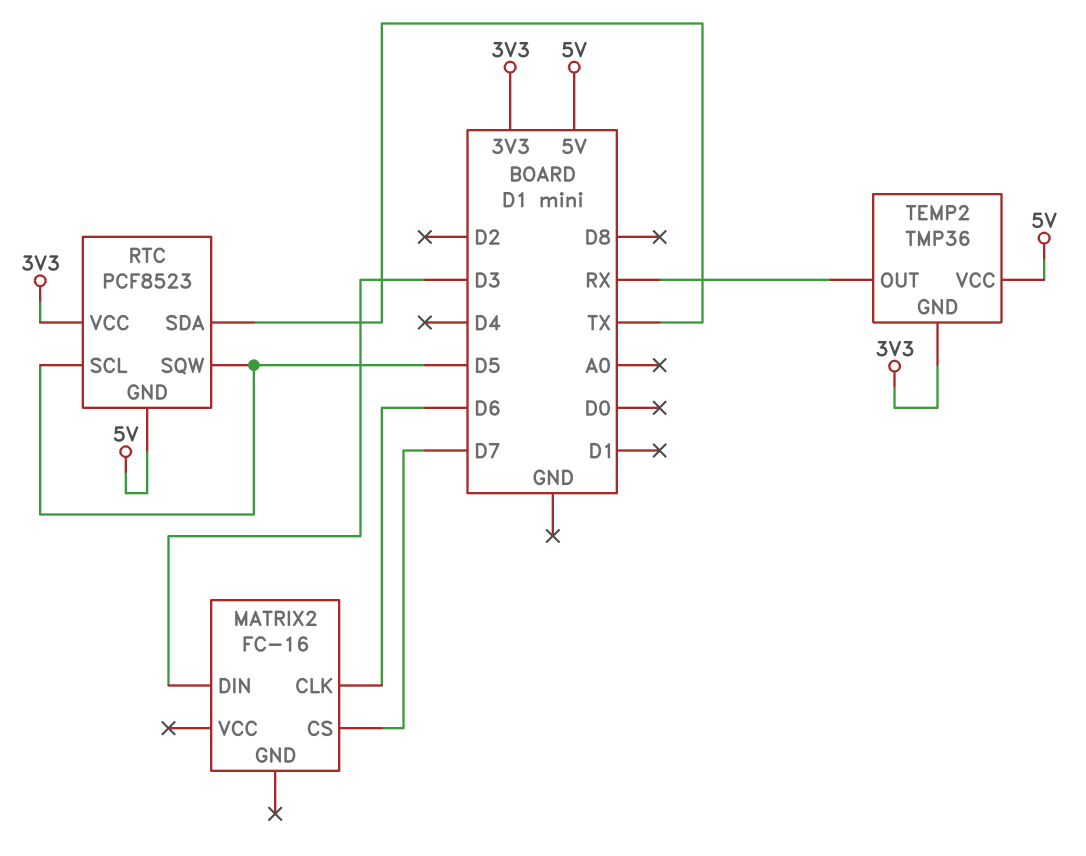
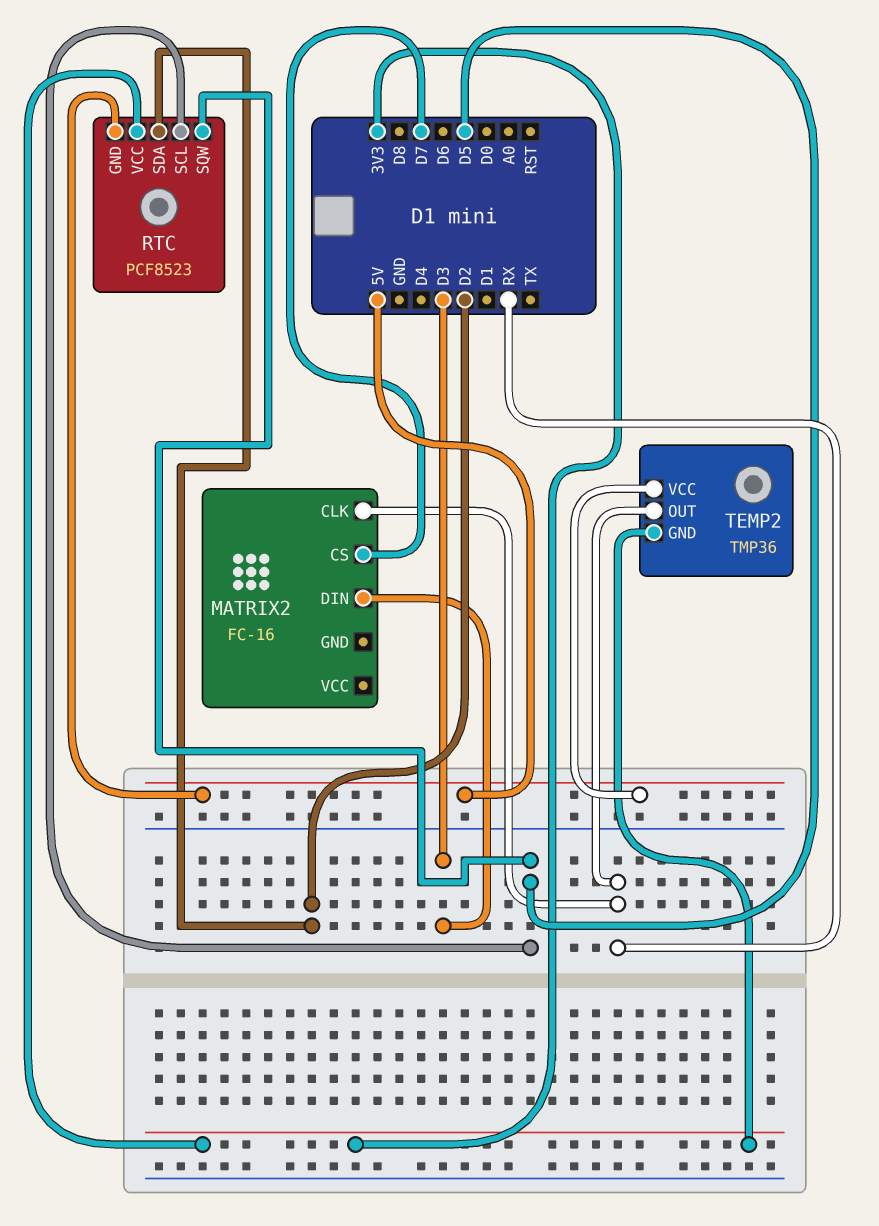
MATRIX2 pin CLK: D6 -> RX
RTC pin SDA: TX -> D2

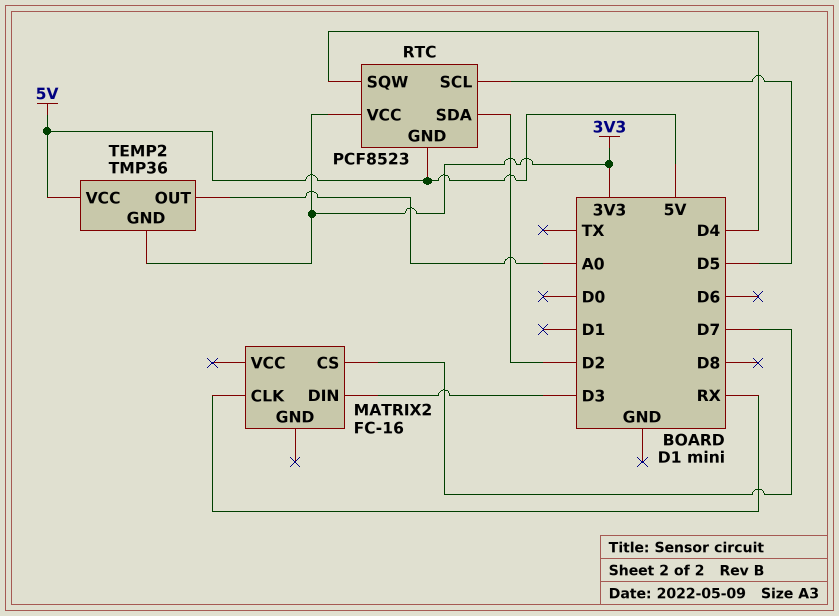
RTC pin SQW: D5 -> D4
TEMP2 pin OUT: RX -> A0

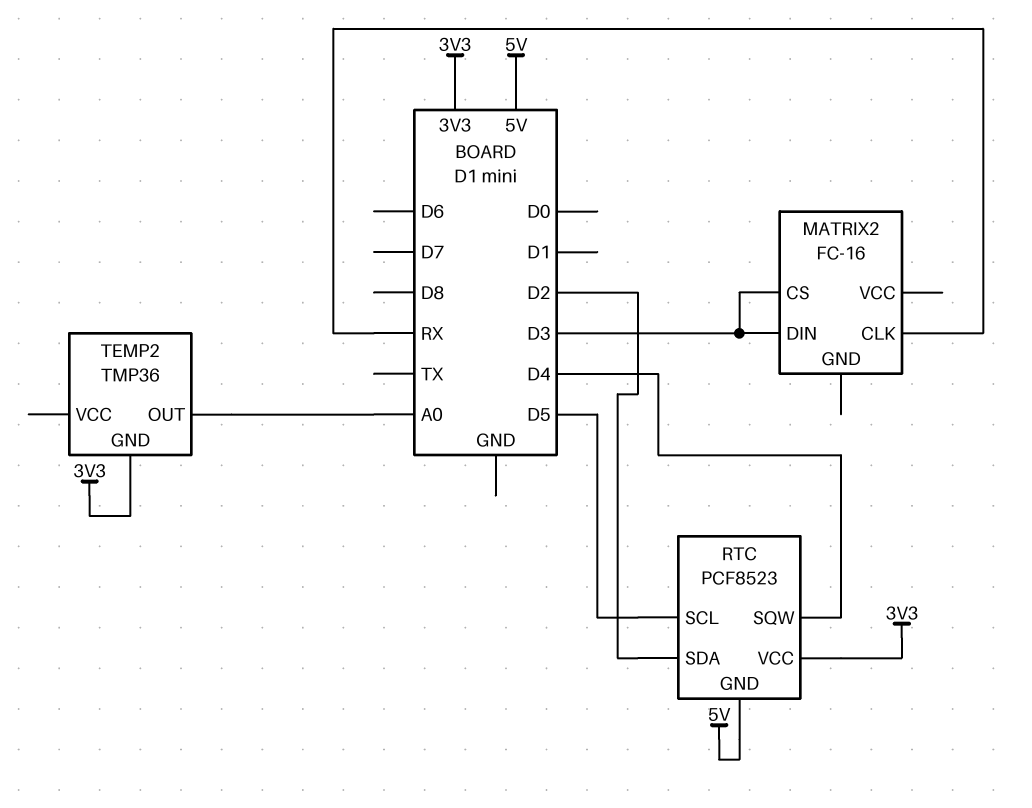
MATRIX2 pin CS: D7 -> D3
TEMP2 pin VCC: 5V -> none

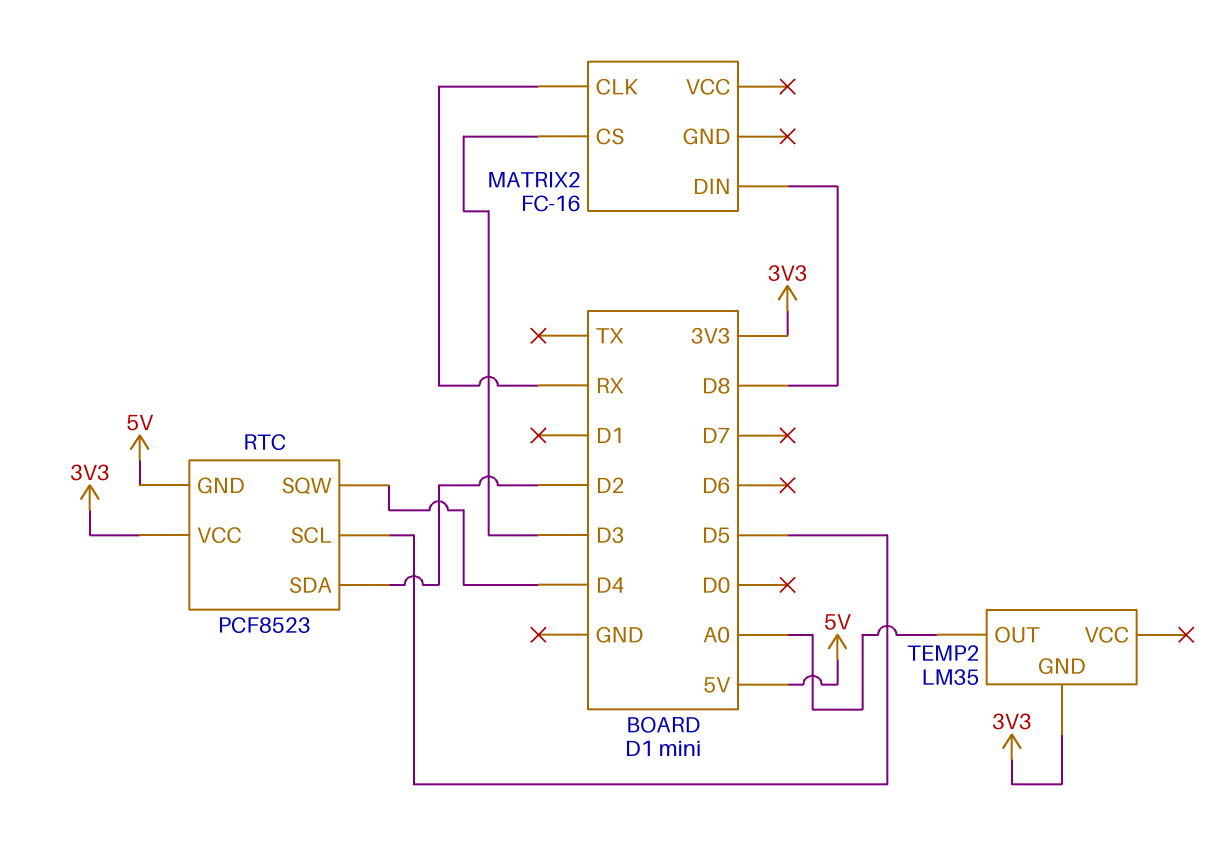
MATRIX2 pin DIN: D3 -> D8
TEMP2: TMP36 -> LM35

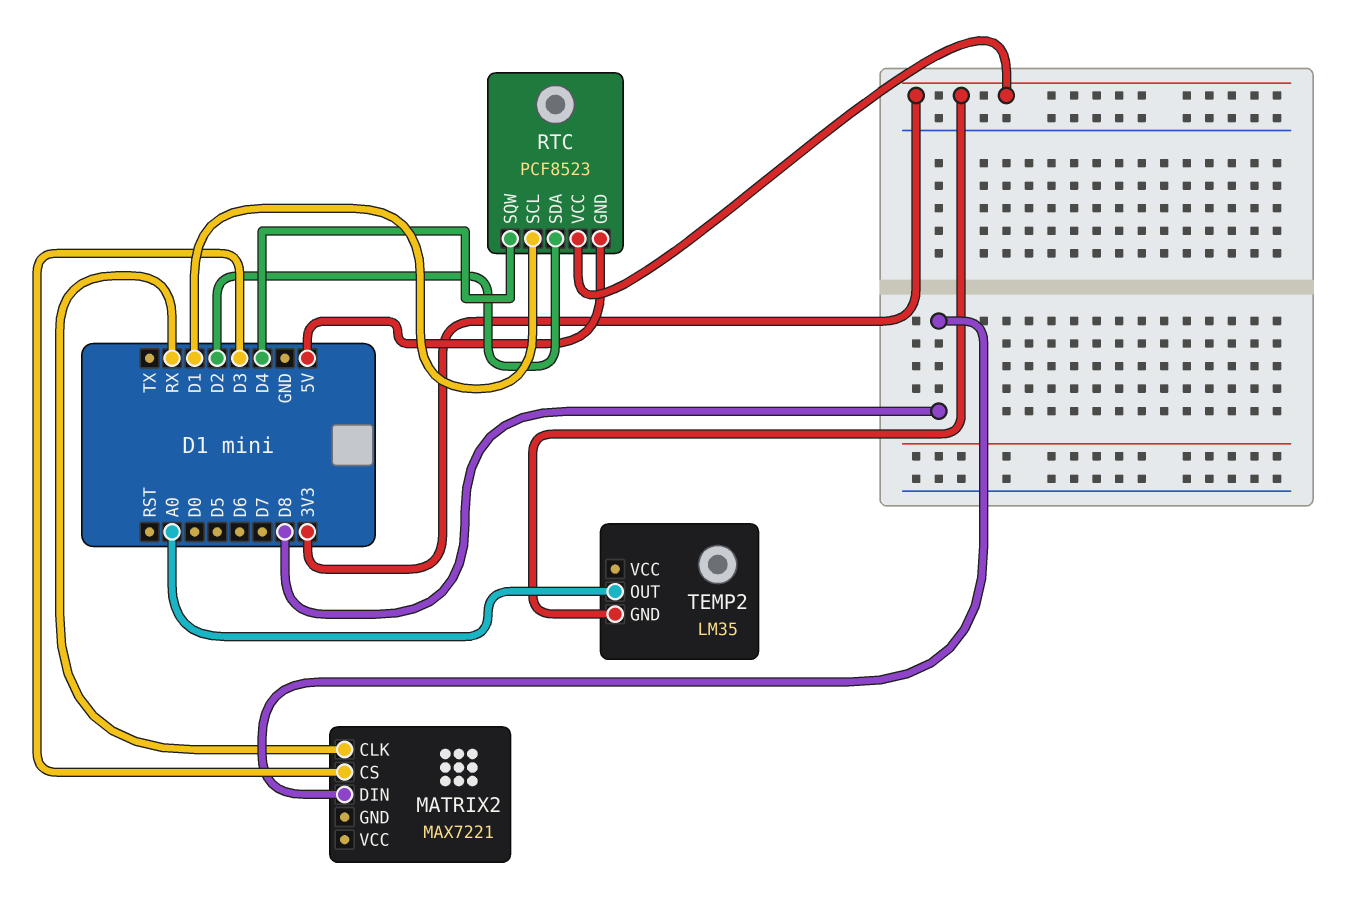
MATRIX2: FC-16 -> MAX7221
RTC pin SCL: D5 -> D1

